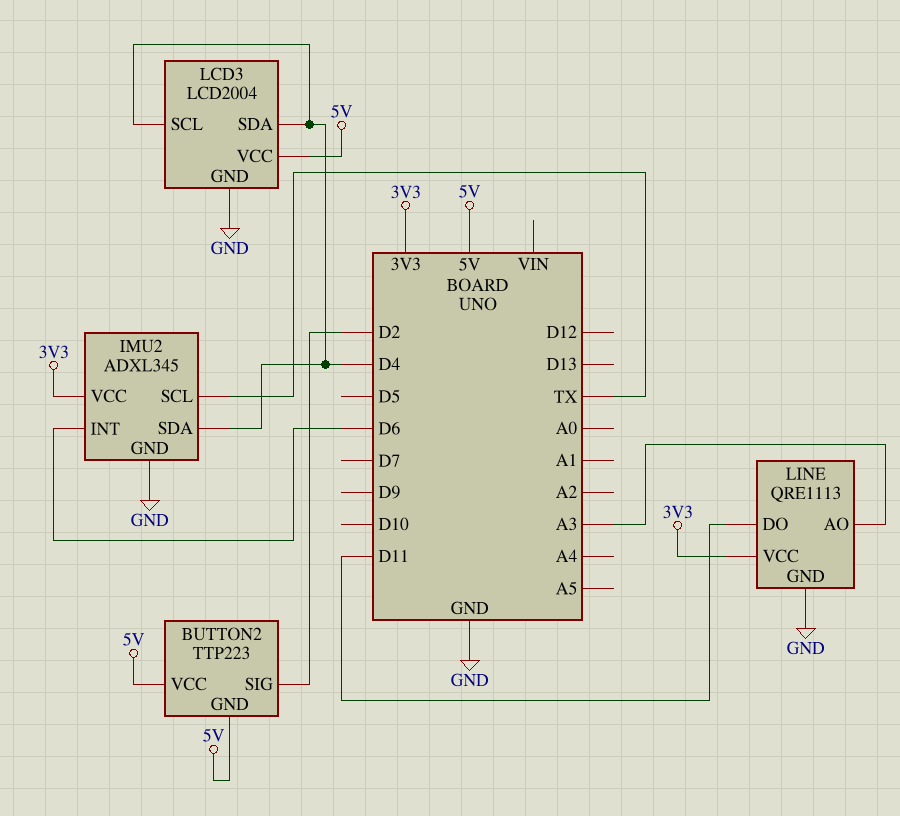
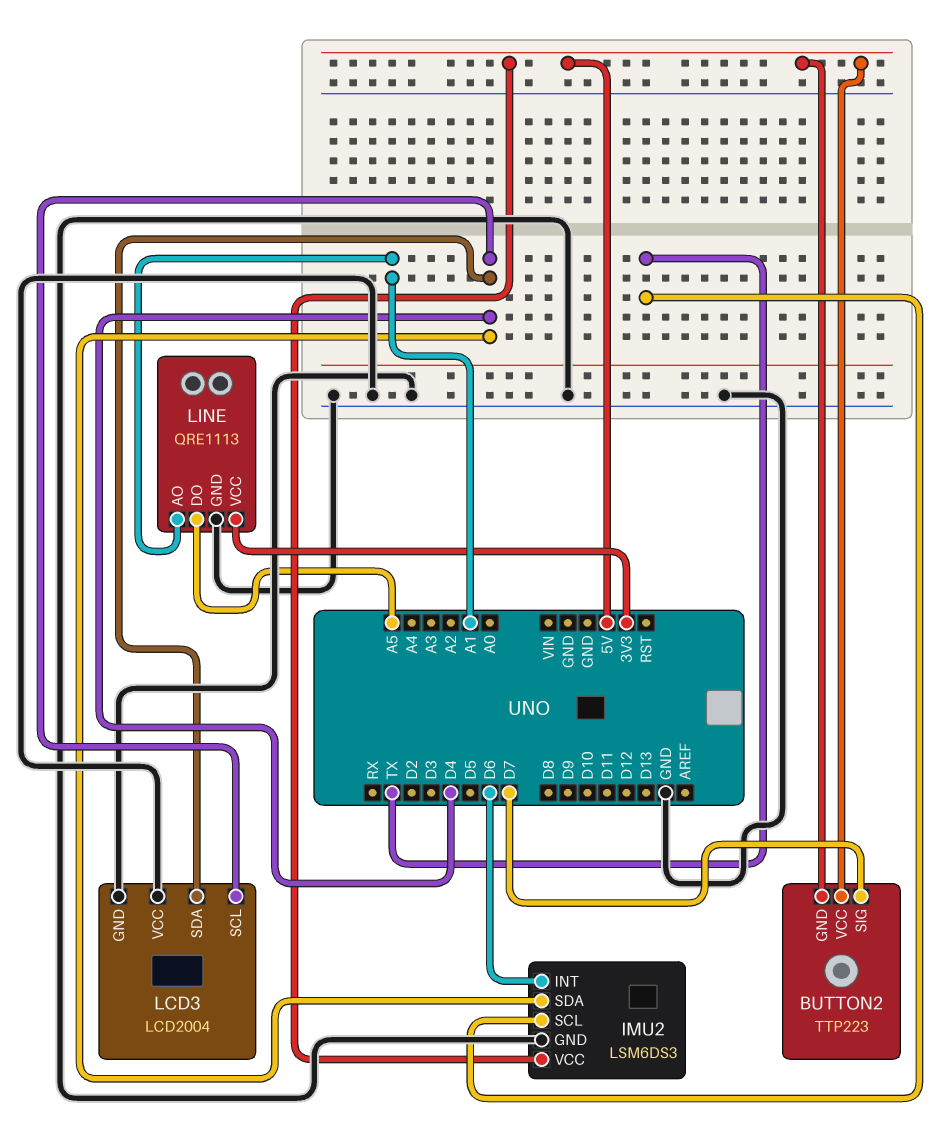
BUTTON2 pin SIG: D2 -> D7
IMU2: ADXL345 -> LSM6DS3
IMU2 pin VCC: 3V3 -> 5V
LCD3 pin VCC: 5V -> GND
LINE pin AO: A3 -> A1
LINE pin DO: D11 -> A5

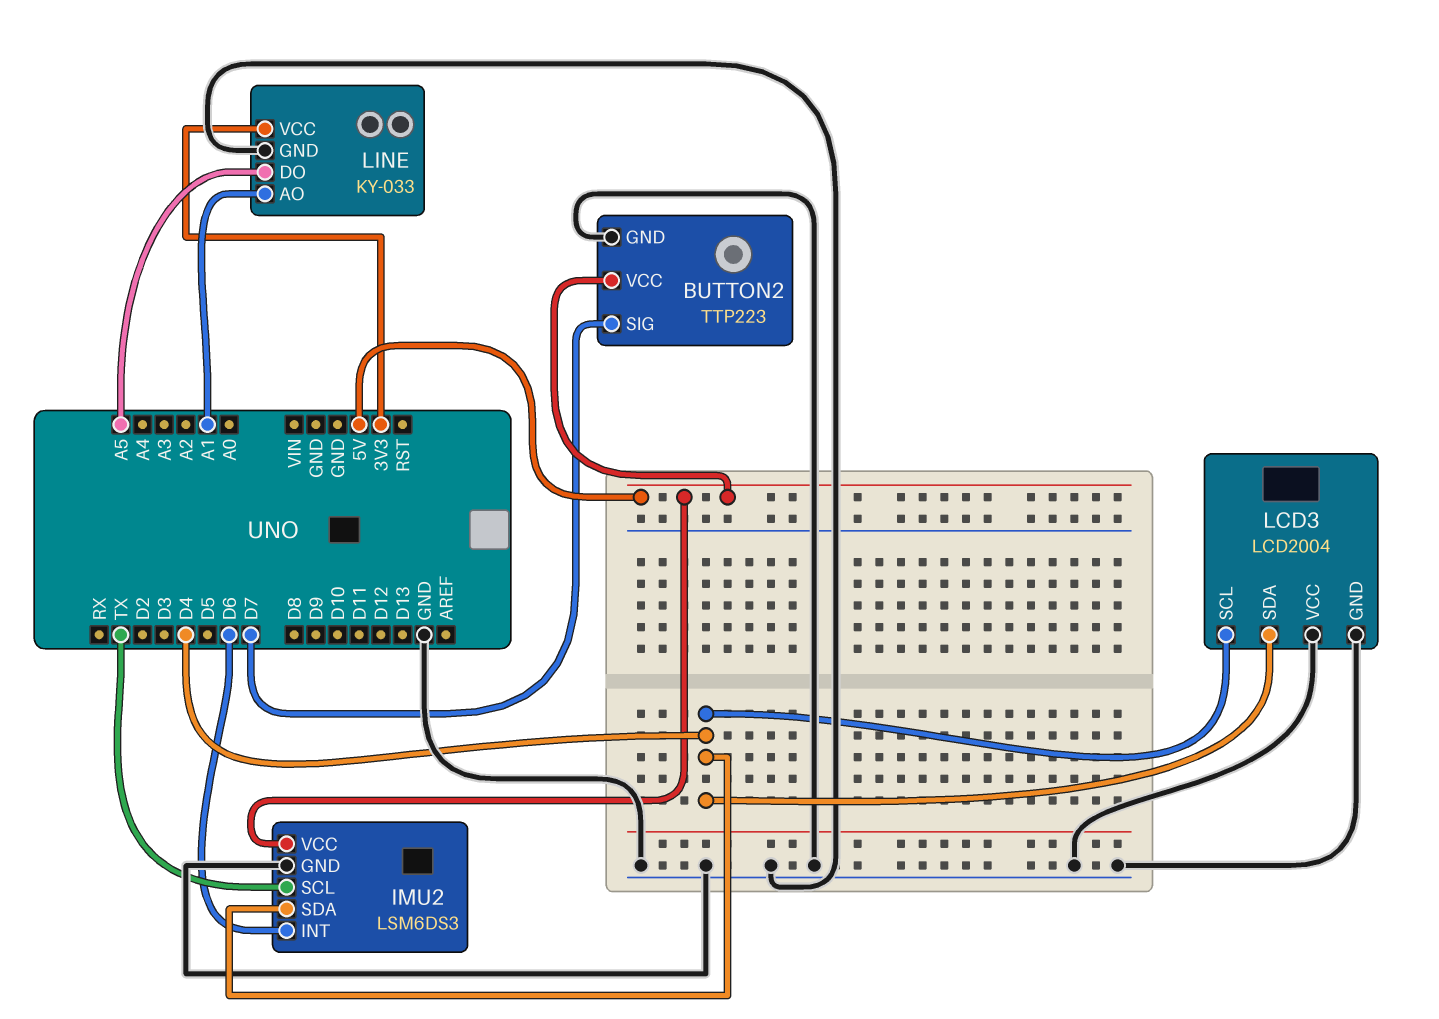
BUTTON2 pin GND: 5V -> GND
LINE: QRE1113 -> KY-033

